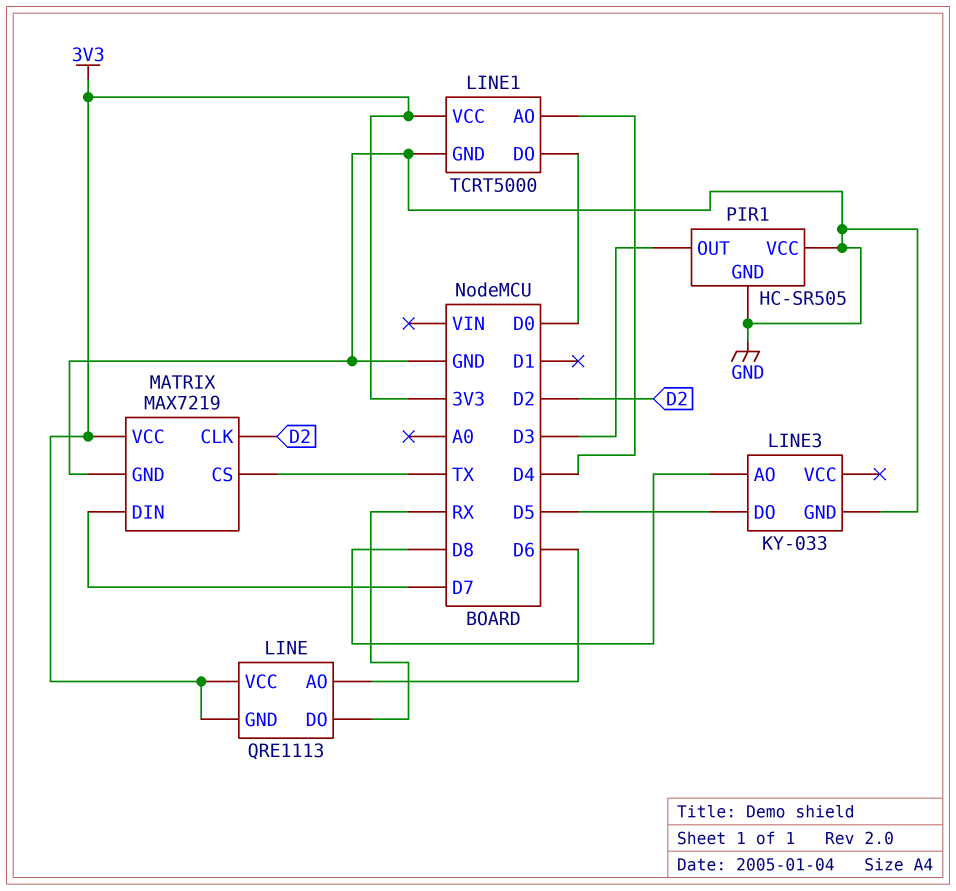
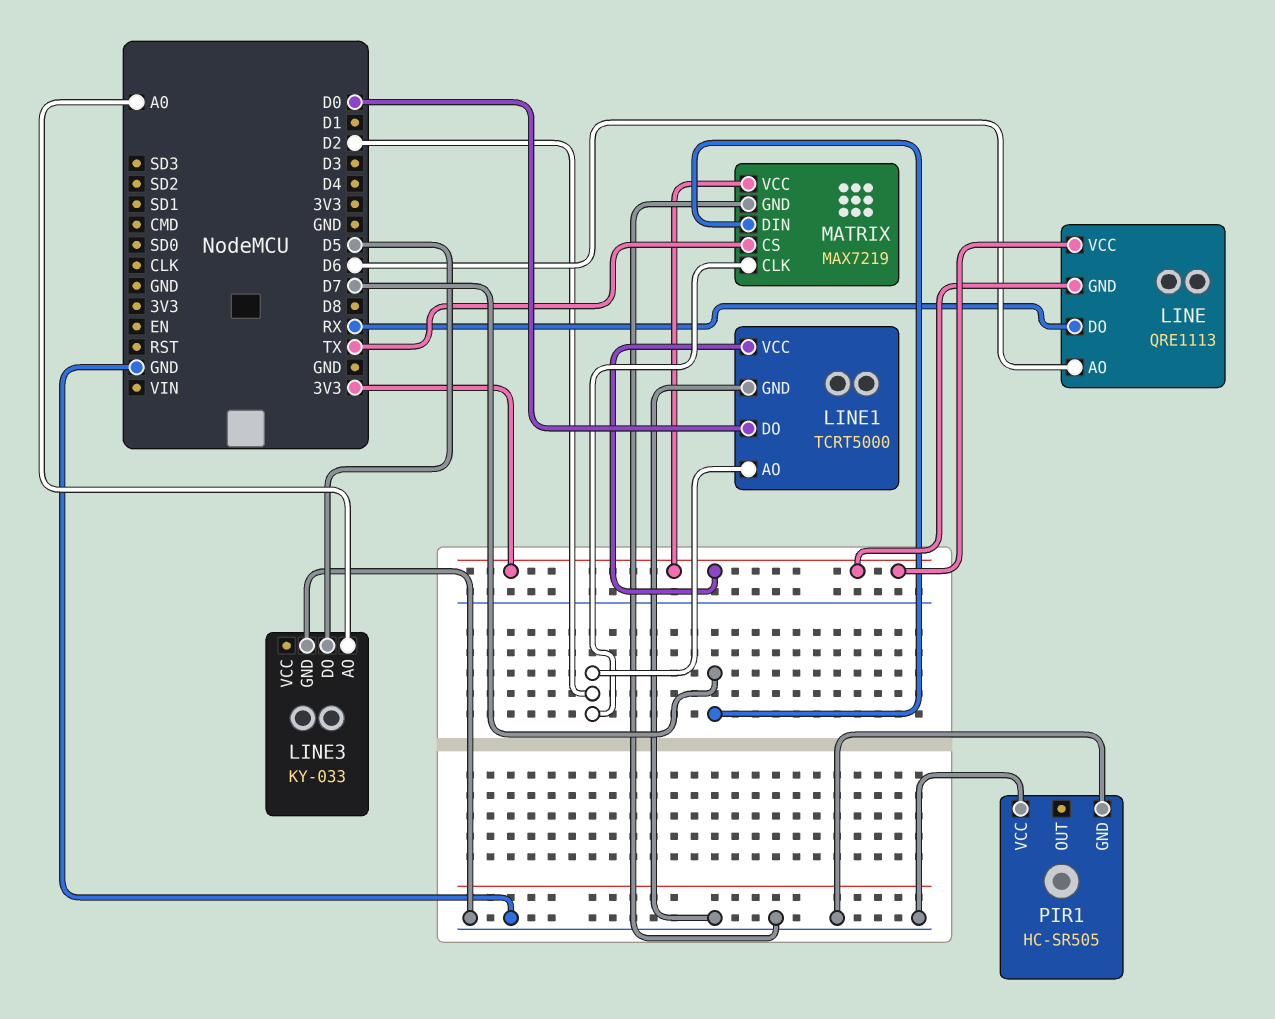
LINE1 pin AO: D4 -> D2
LINE3 pin AO: D8 -> A0
PIR1 pin OUT: D3 -> none

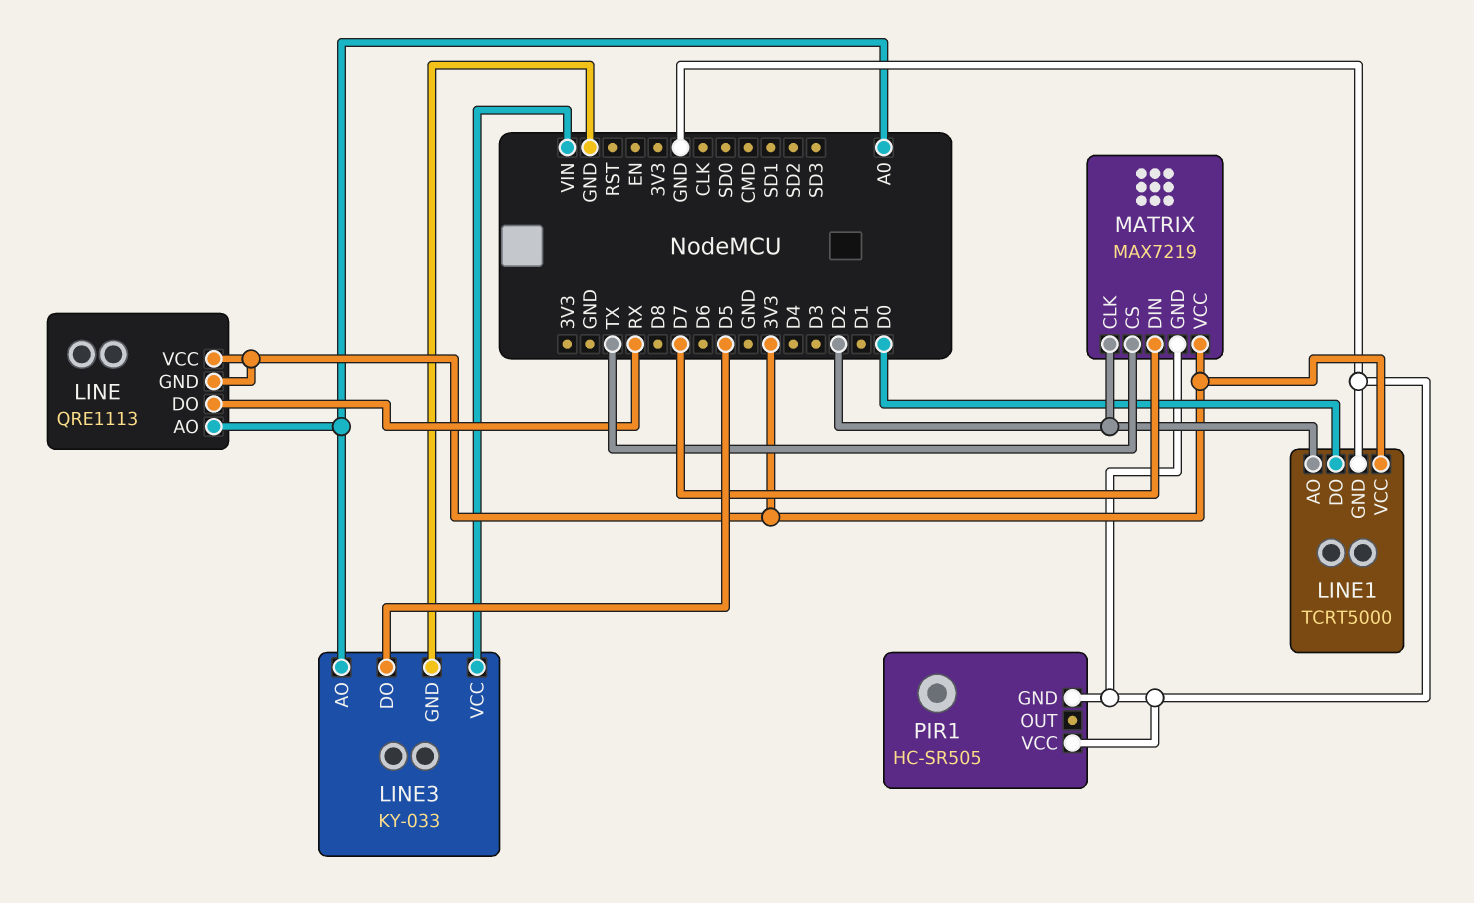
LINE pin AO: D6 -> A0
LINE3 pin VCC: none -> VIN

